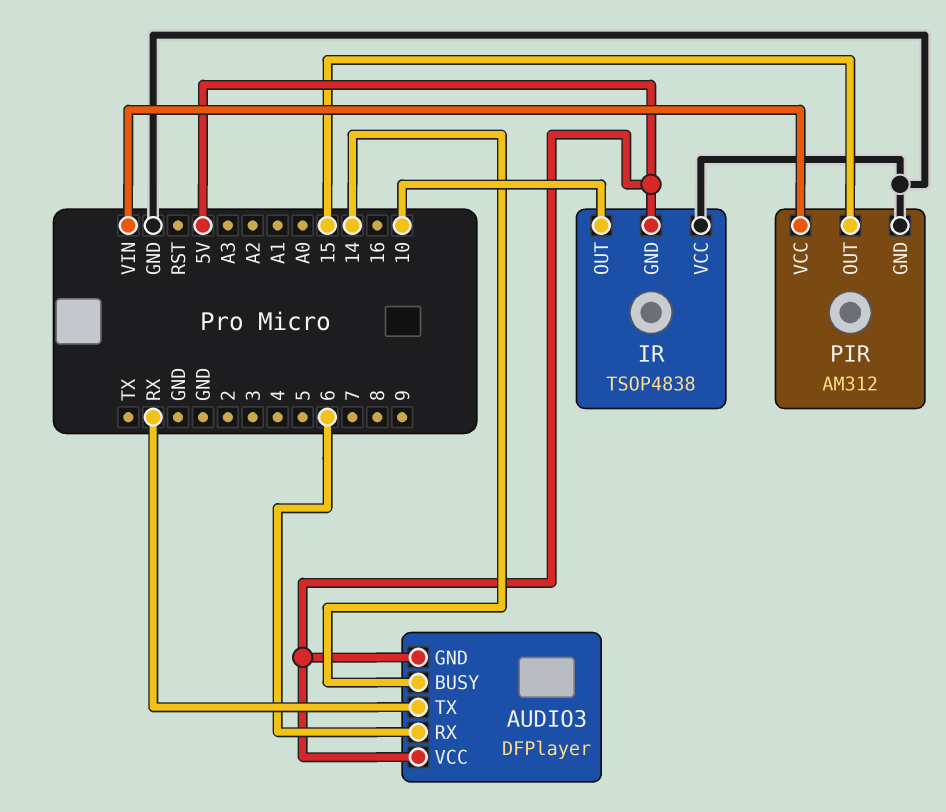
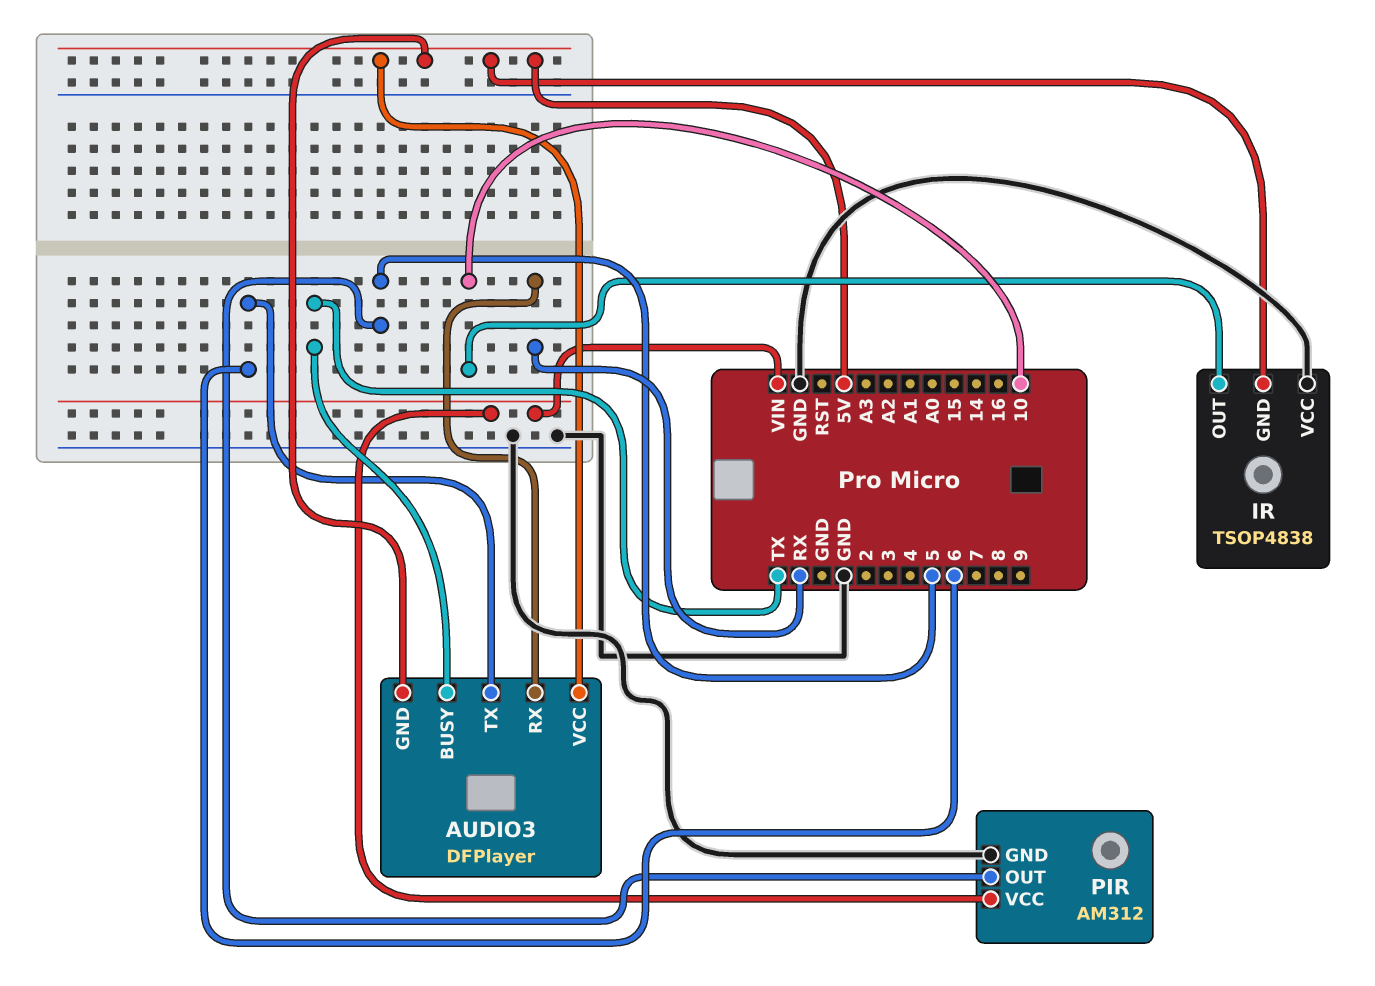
AUDIO3 pin BUSY: 14 -> TX
AUDIO3 pin RX: 6 -> RX
AUDIO3 pin TX: RX -> 6
PIR pin OUT: 15 -> 5

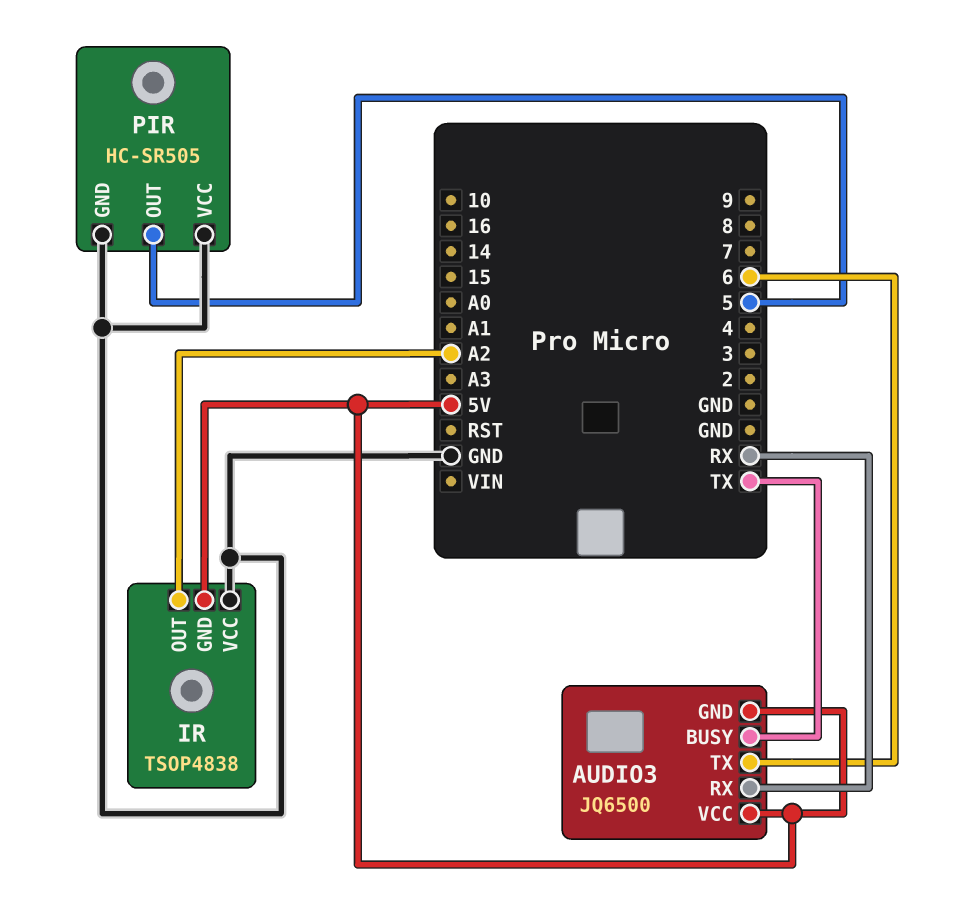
AUDIO3: DFPlayer -> JQ6500
IR pin OUT: 10 -> A2
PIR: AM312 -> HC-SR505
PIR pin VCC: VIN -> GND

